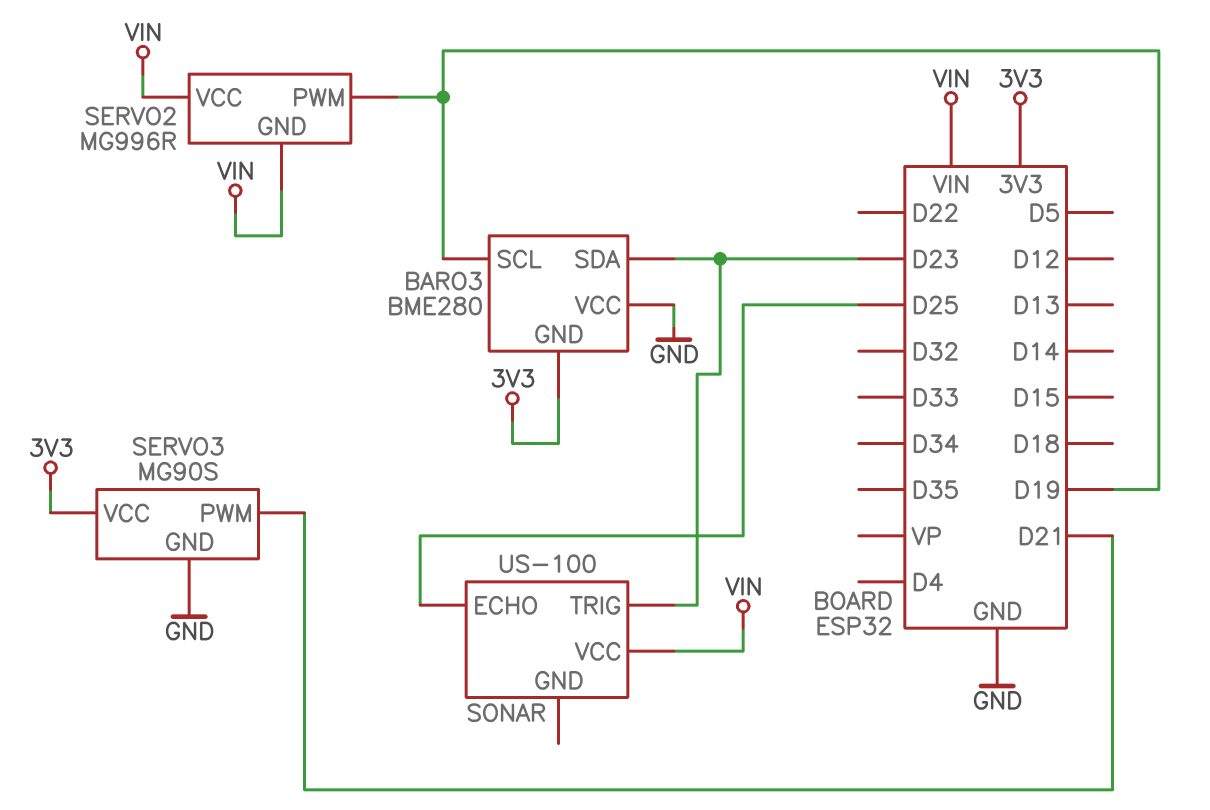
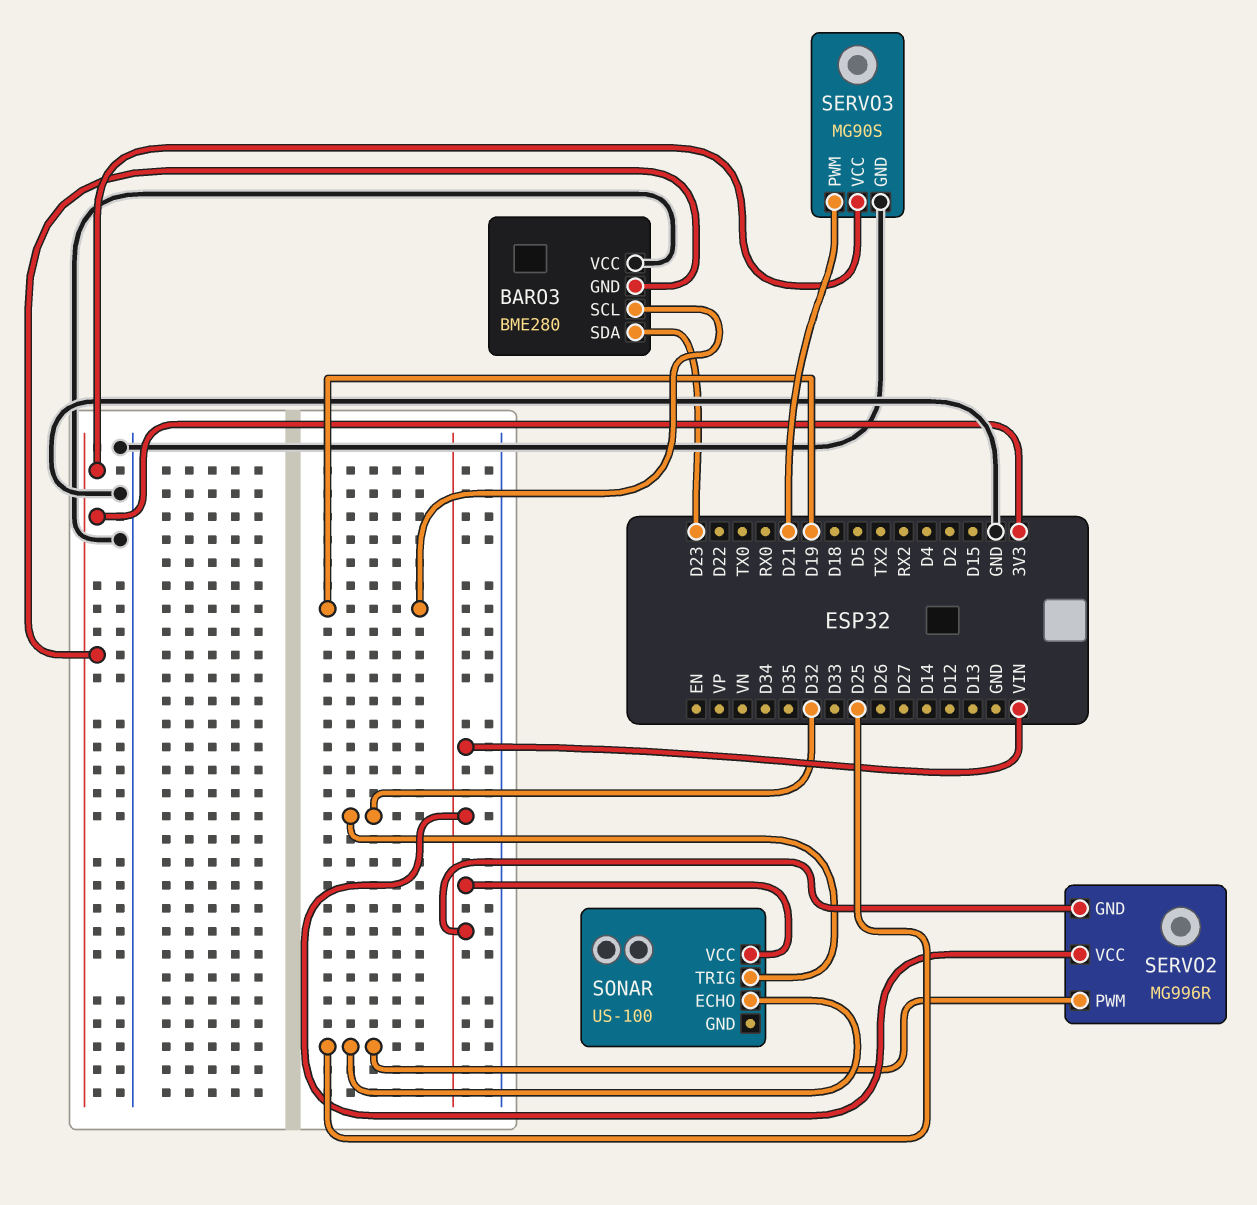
SERVO2 pin PWM: D19 -> D25
SONAR pin TRIG: D23 -> D32

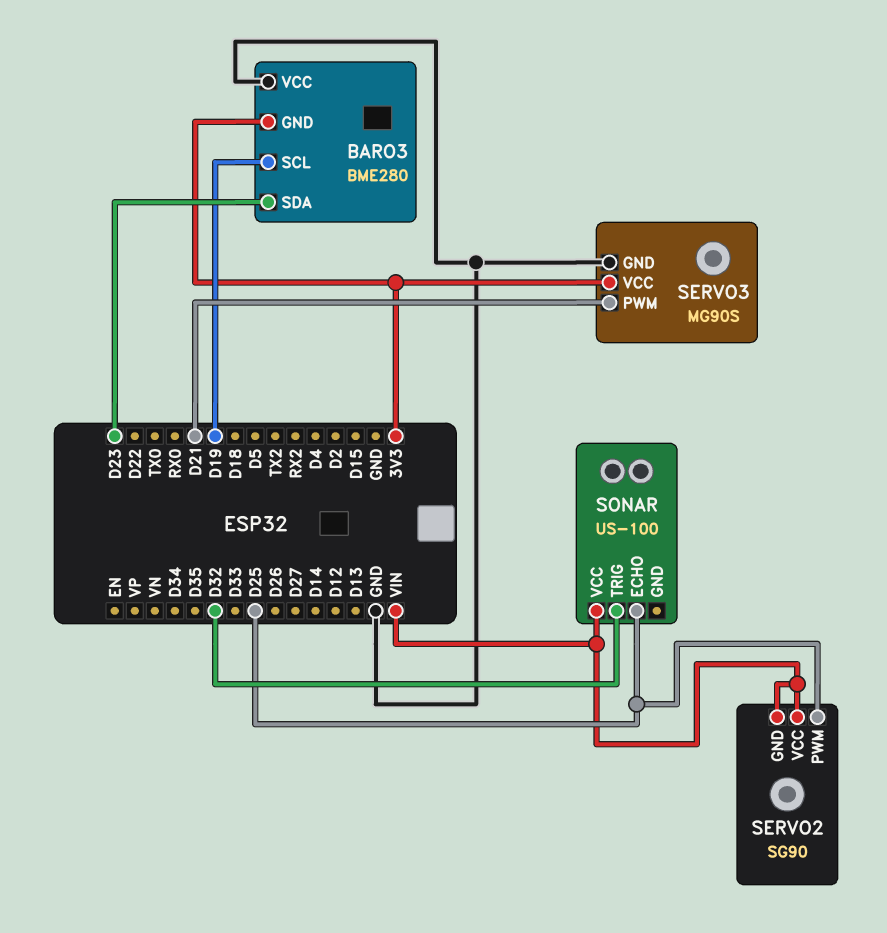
SERVO2: MG996R -> SG90

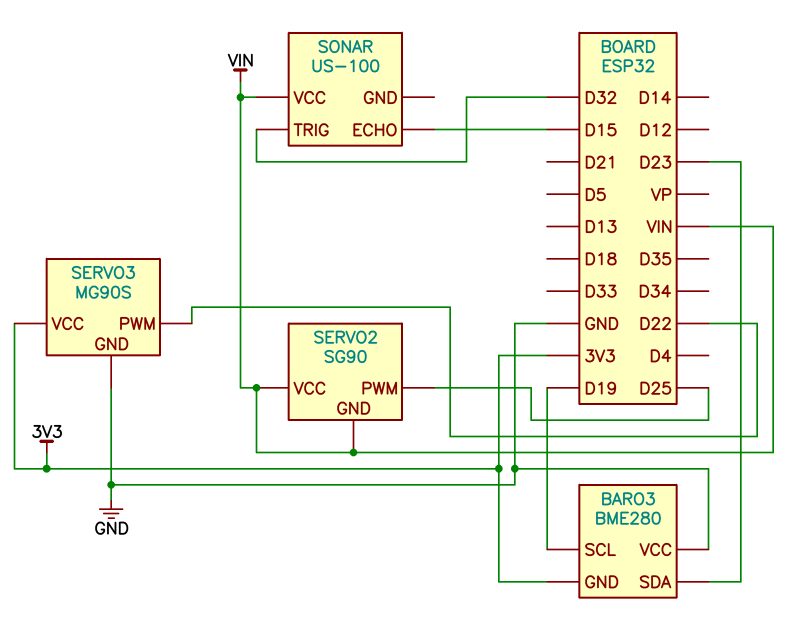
SERVO3 pin PWM: D21 -> D22
SONAR pin ECHO: D25 -> D15

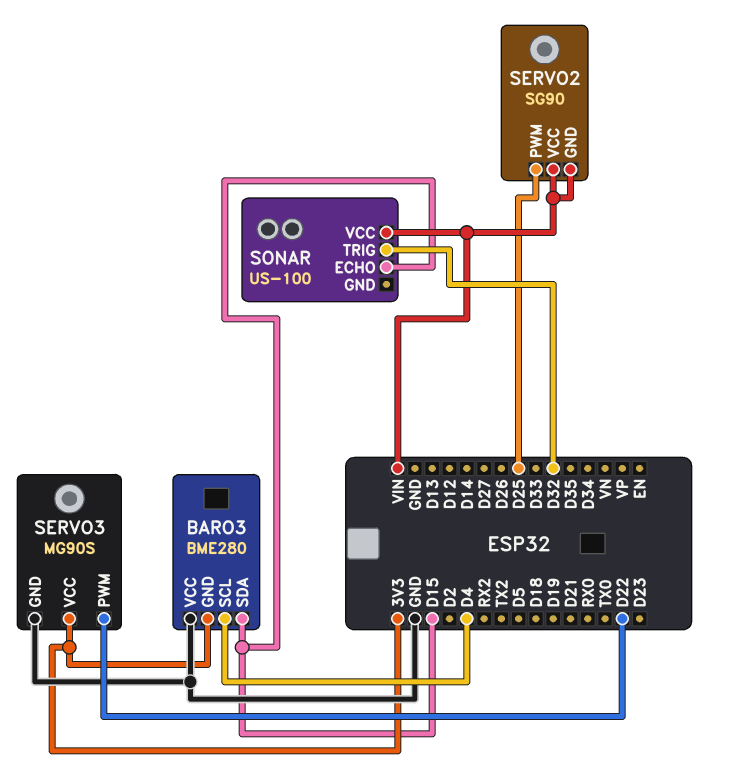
BARO3 pin SCL: D19 -> D4
BARO3 pin SDA: D23 -> D15

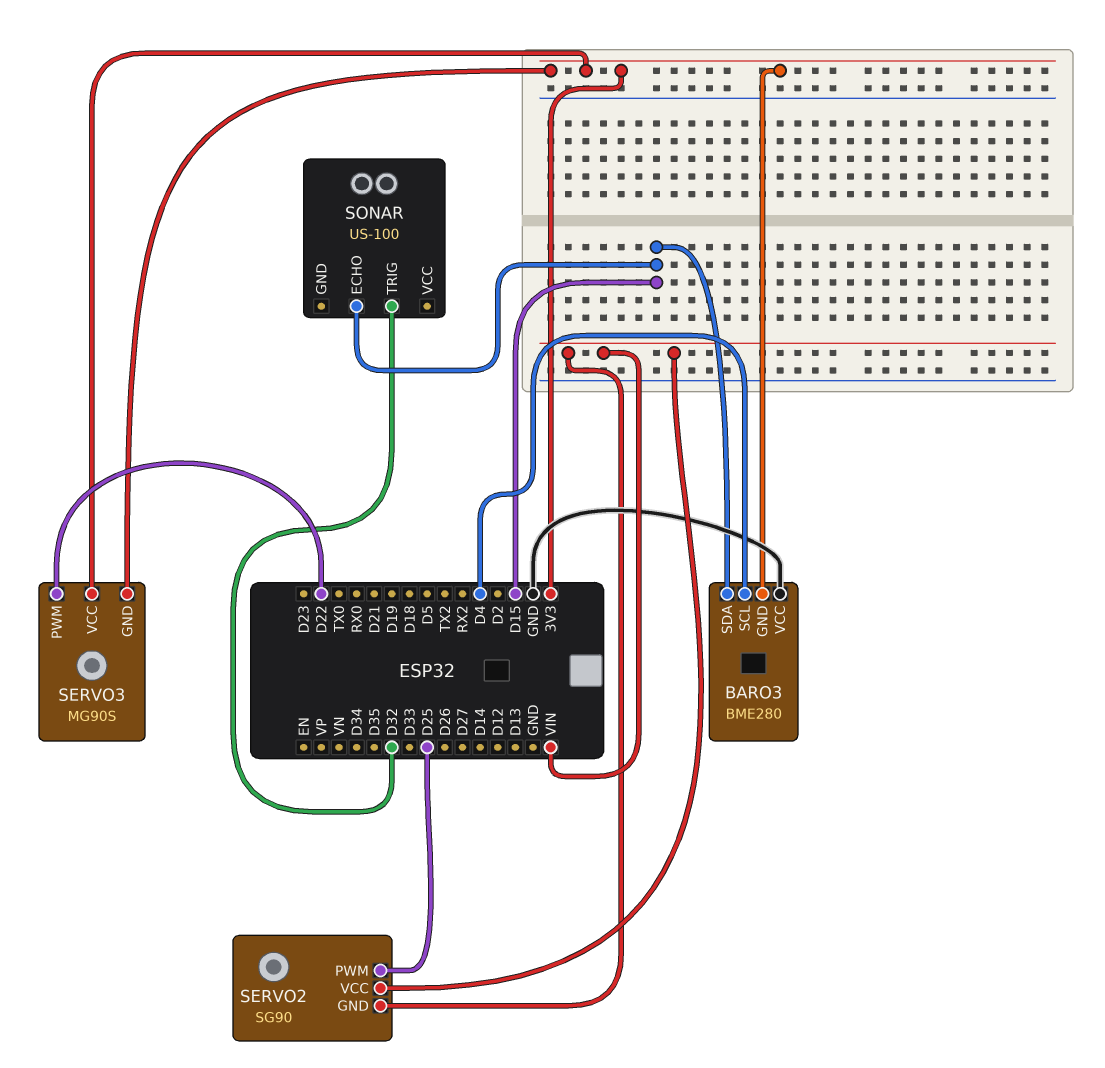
SERVO3 pin GND: GND -> 3V3
SONAR pin VCC: VIN -> none

